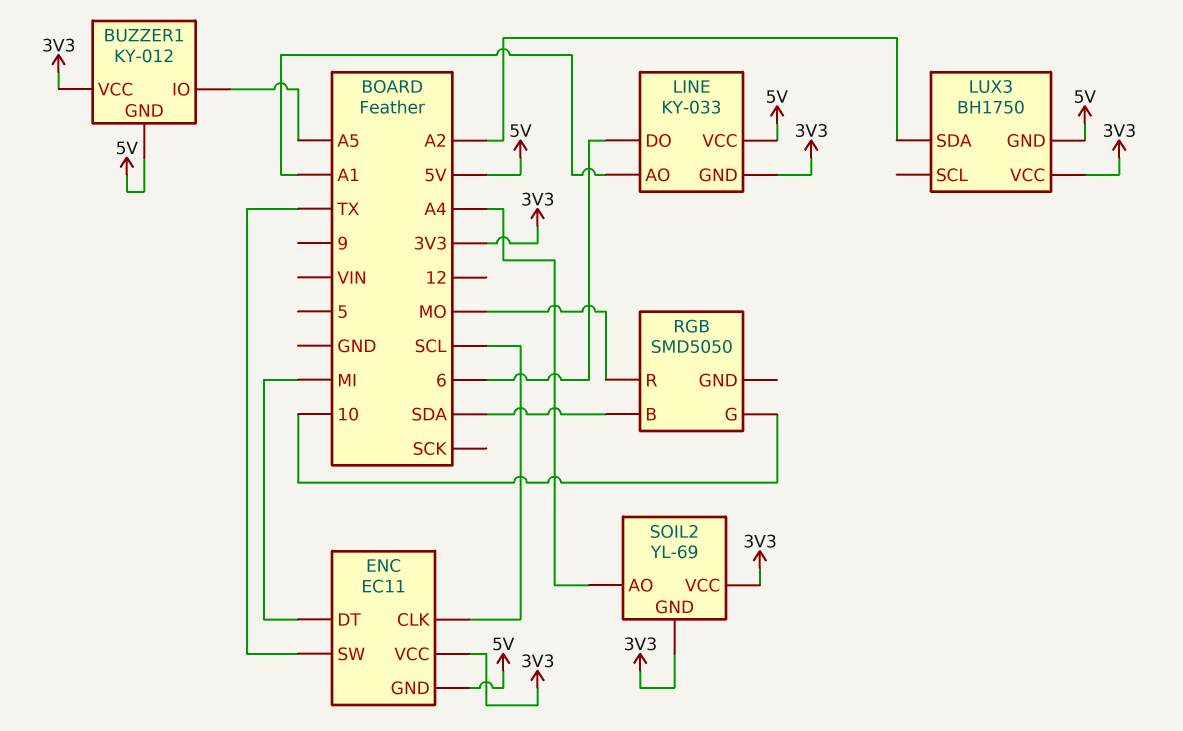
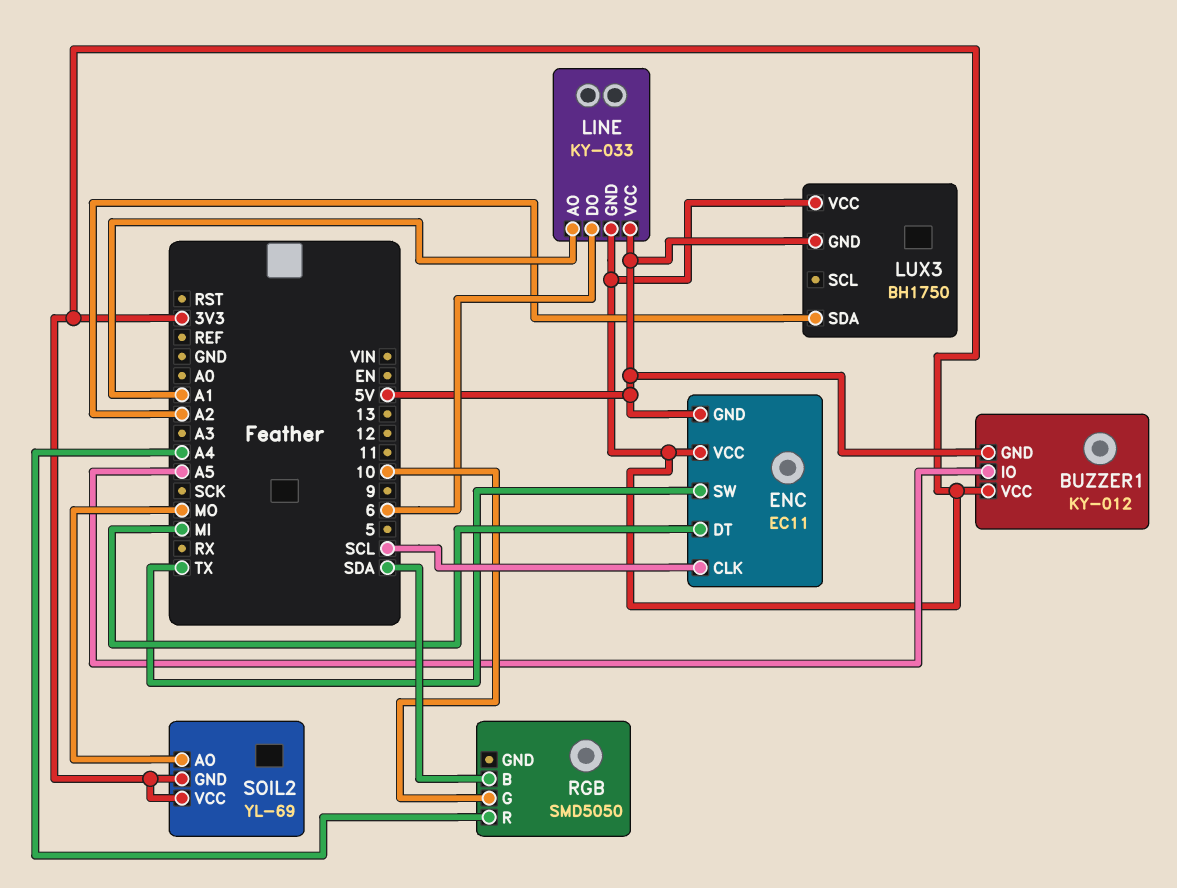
RGB pin R: MO -> A4
SOIL2 pin AO: A4 -> MO

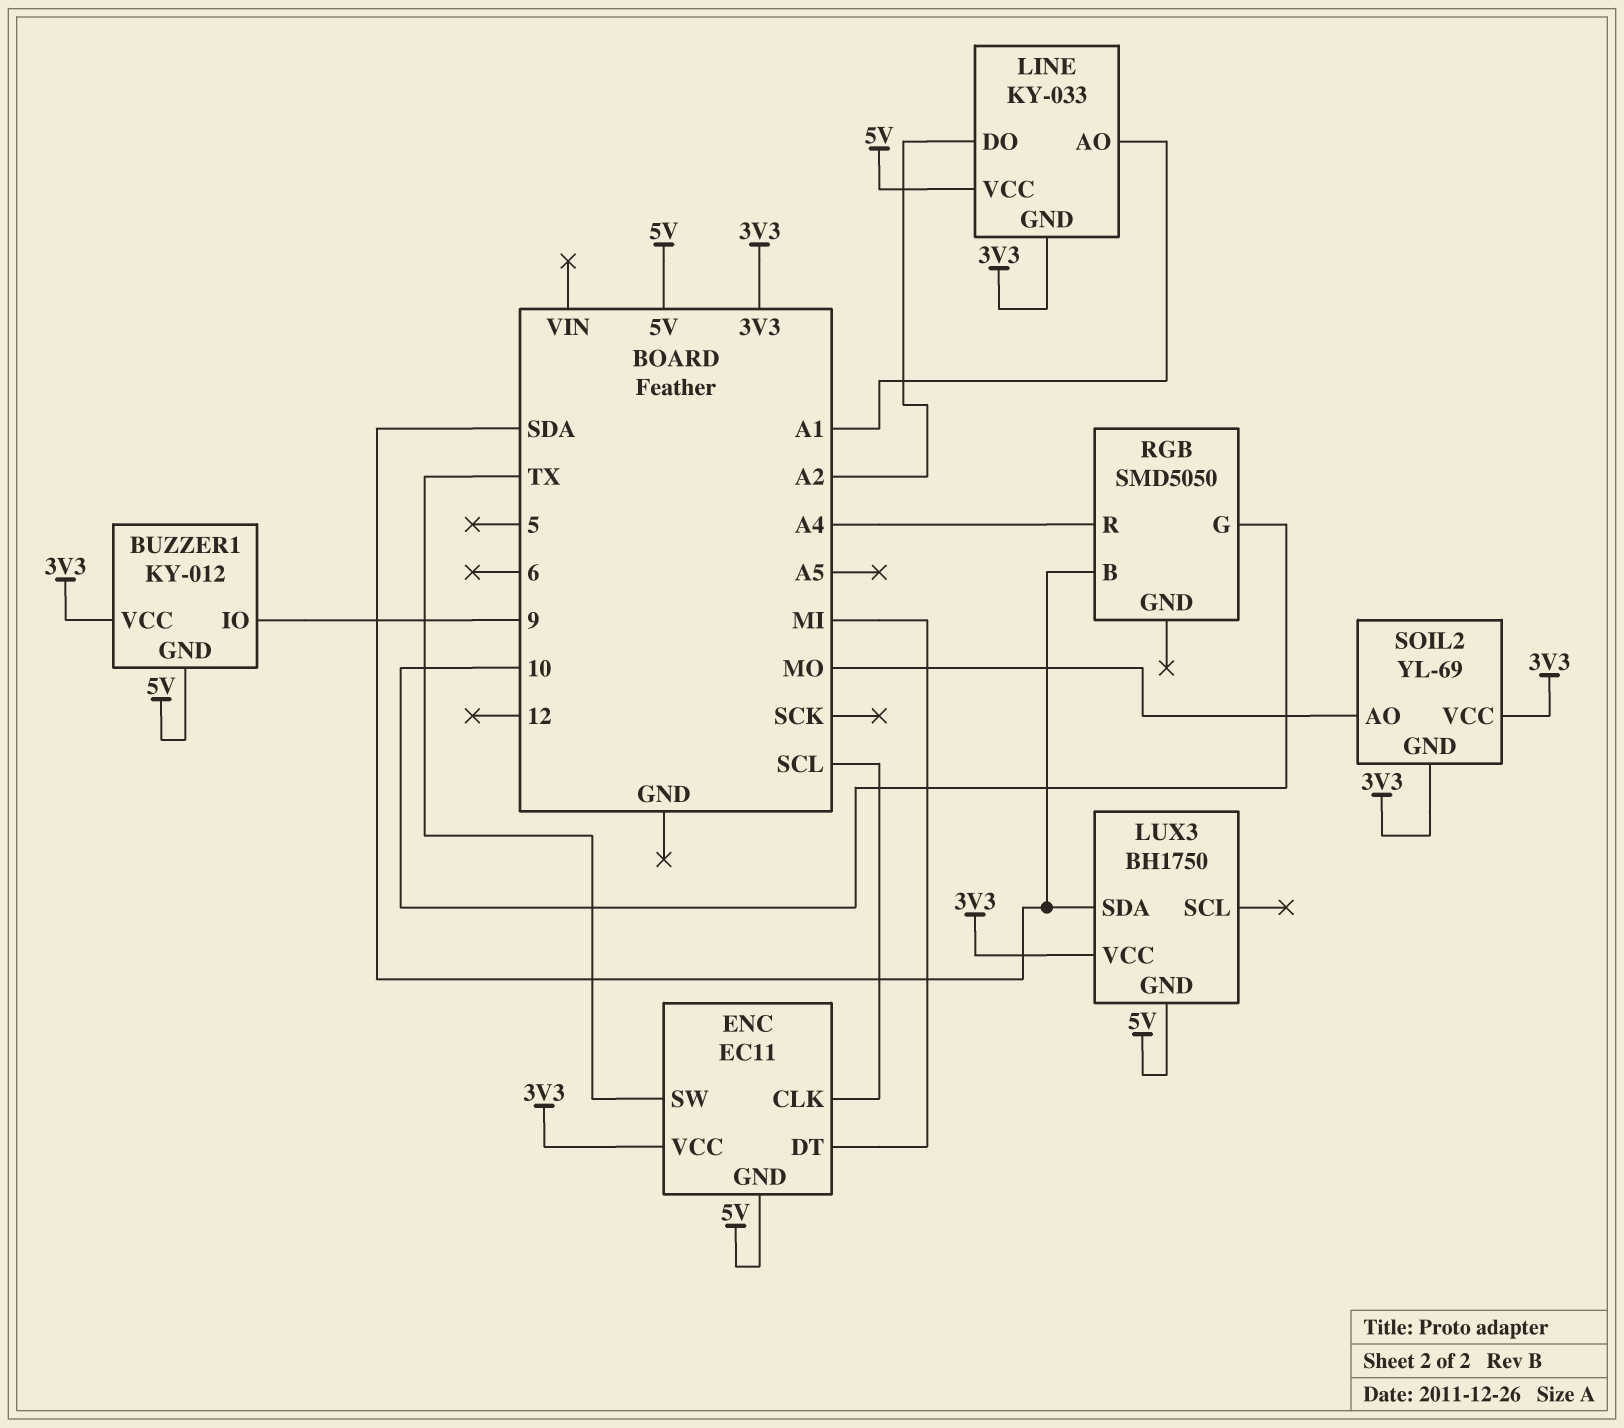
BUZZER1 pin IO: A5 -> 9
LINE pin DO: 6 -> A2
LUX3 pin SDA: A2 -> SDA

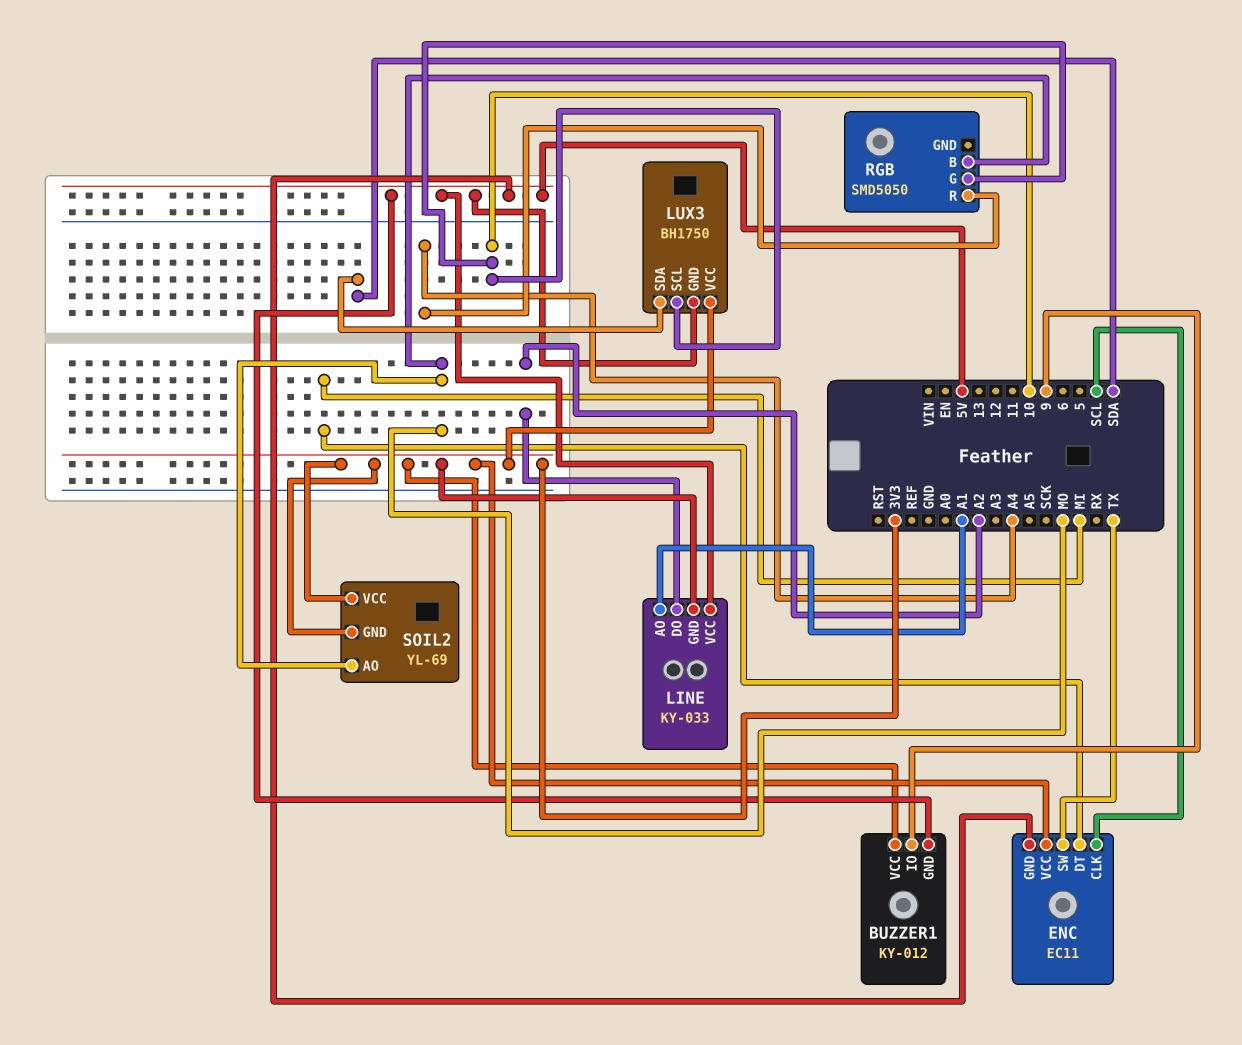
LUX3 pin SCL: none -> 10
RGB pin B: SDA -> MO

